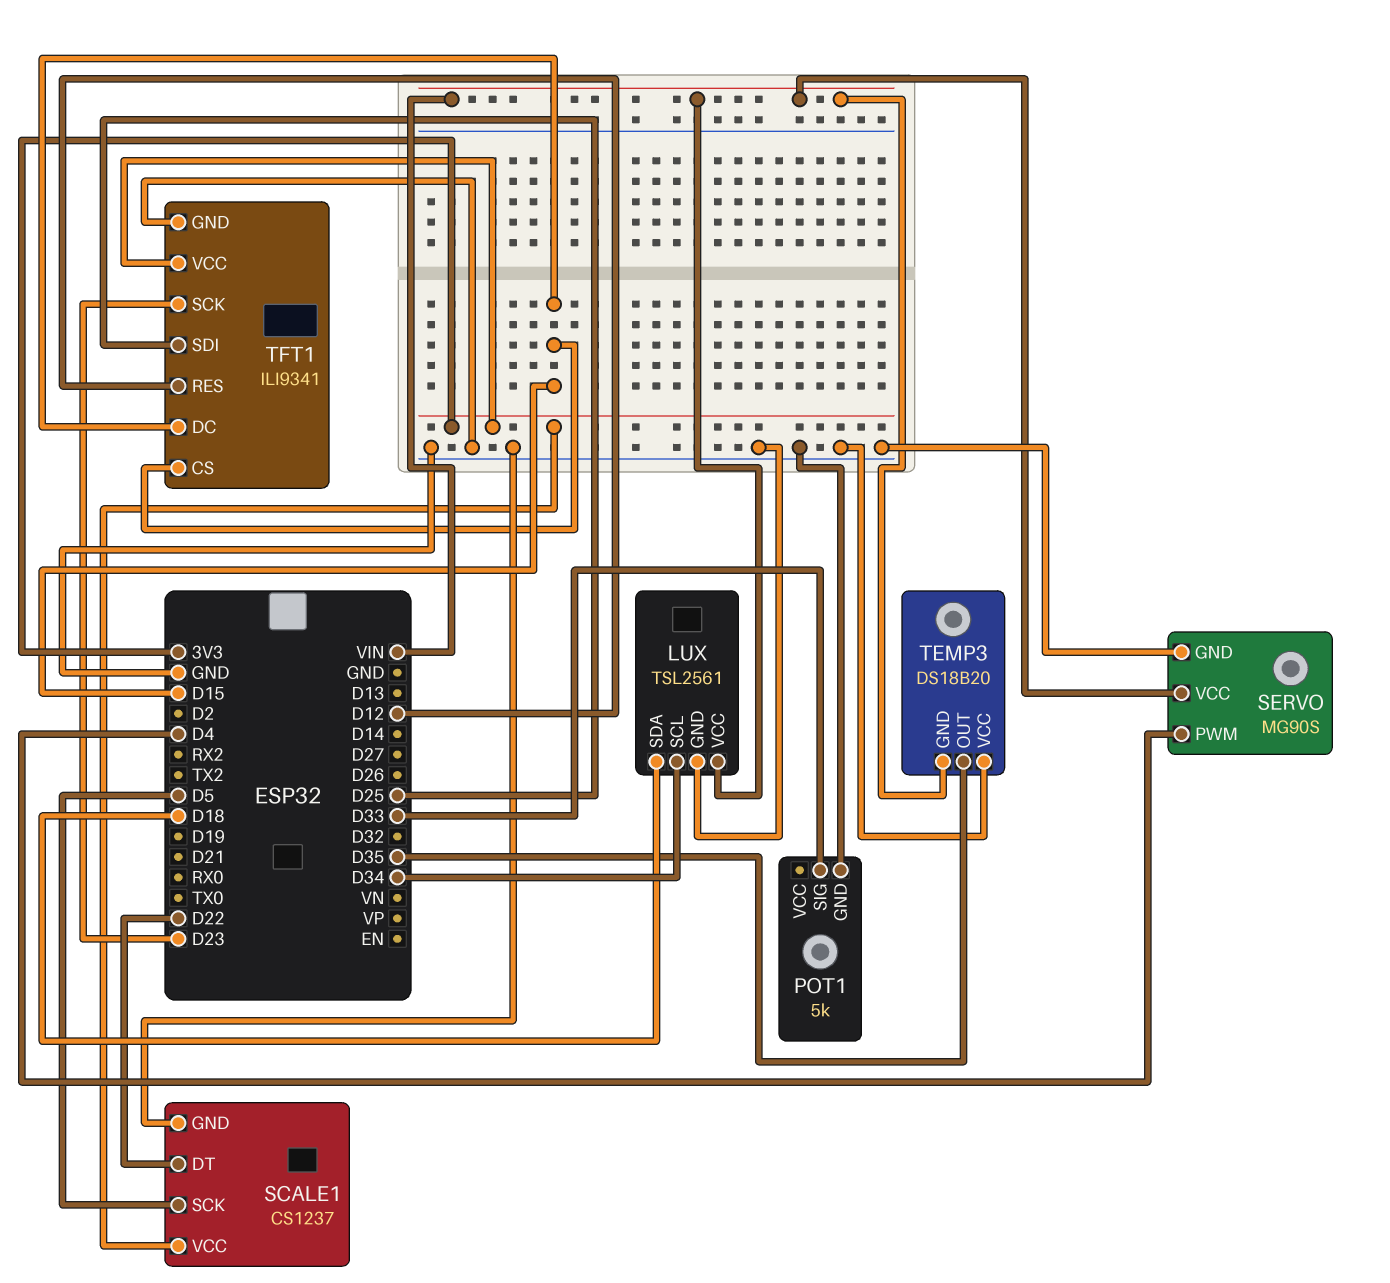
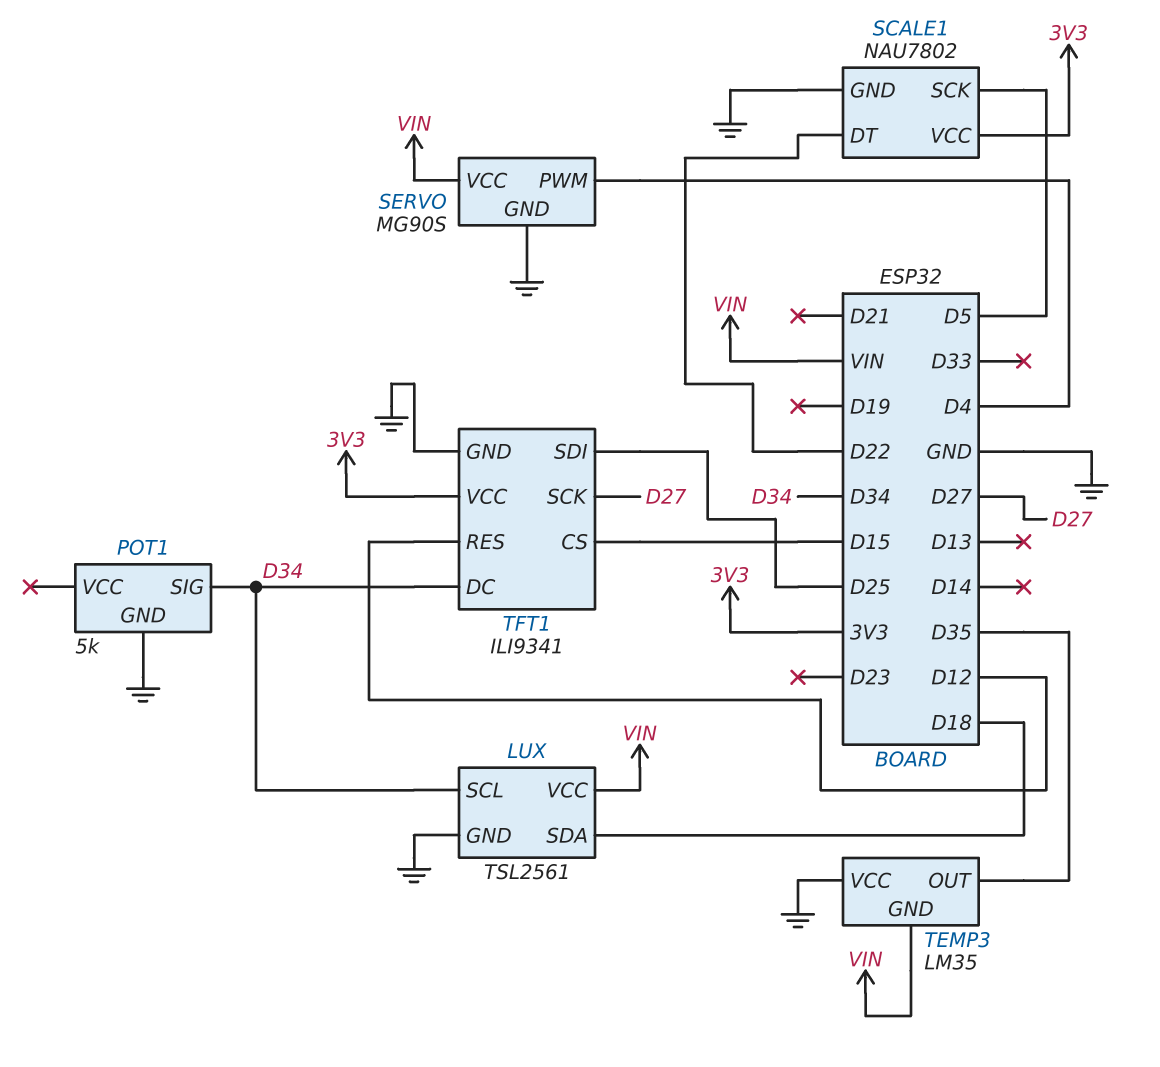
POT1 pin SIG: D33 -> D34
SCALE1: CS1237 -> NAU7802
TEMP3: DS18B20 -> LM35
TFT1 pin DC: D15 -> D34
TFT1 pin SCK: D23 -> D27

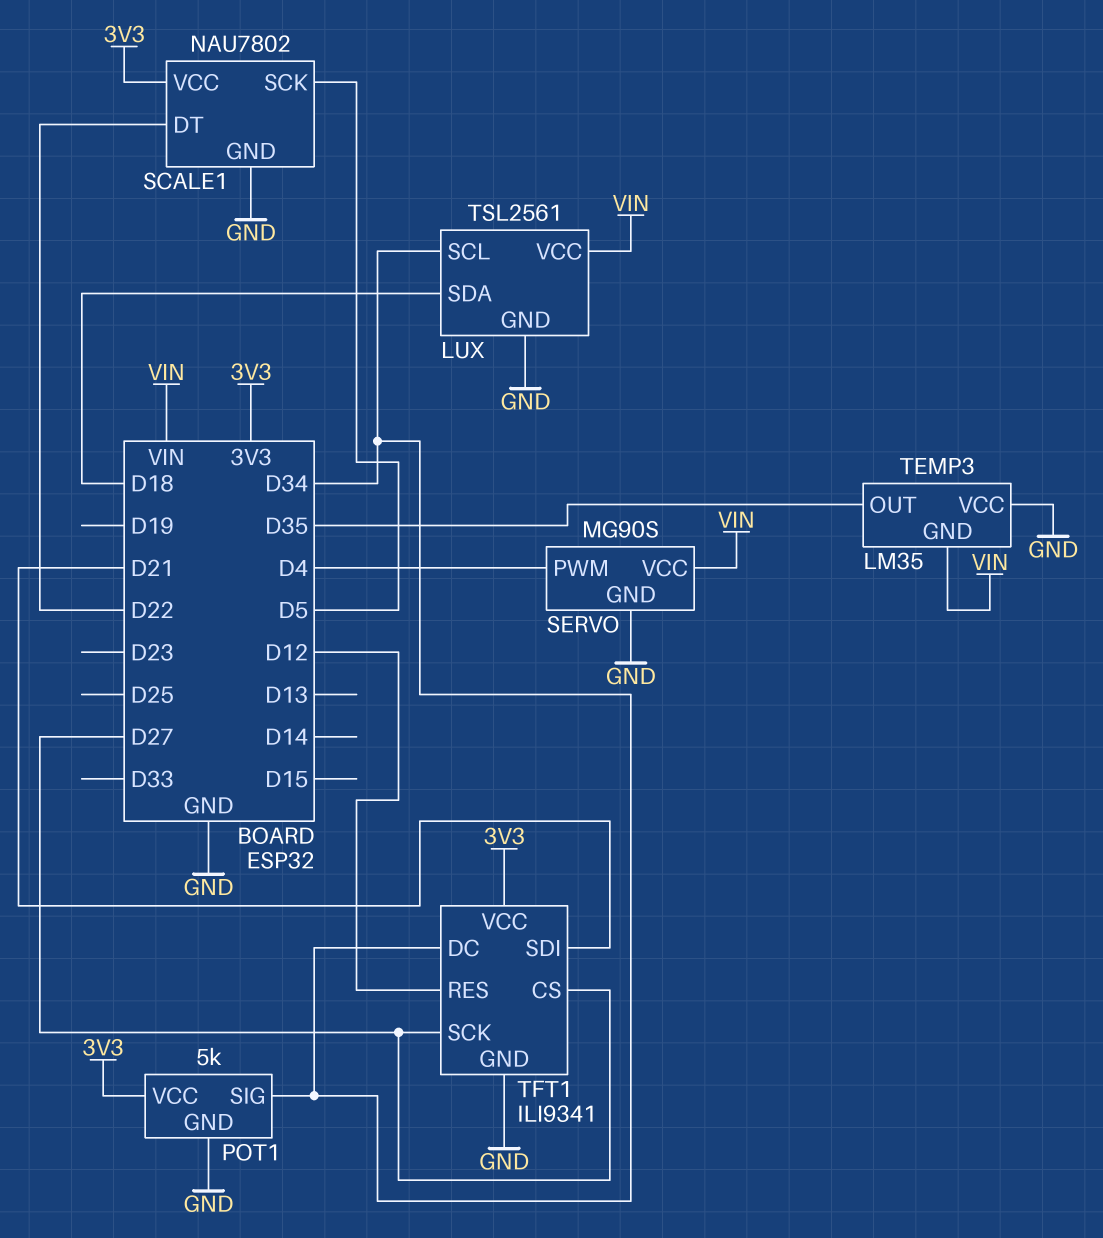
POT1 pin VCC: none -> 3V3
TFT1 pin CS: D15 -> D27
TFT1 pin SDI: D25 -> D21

